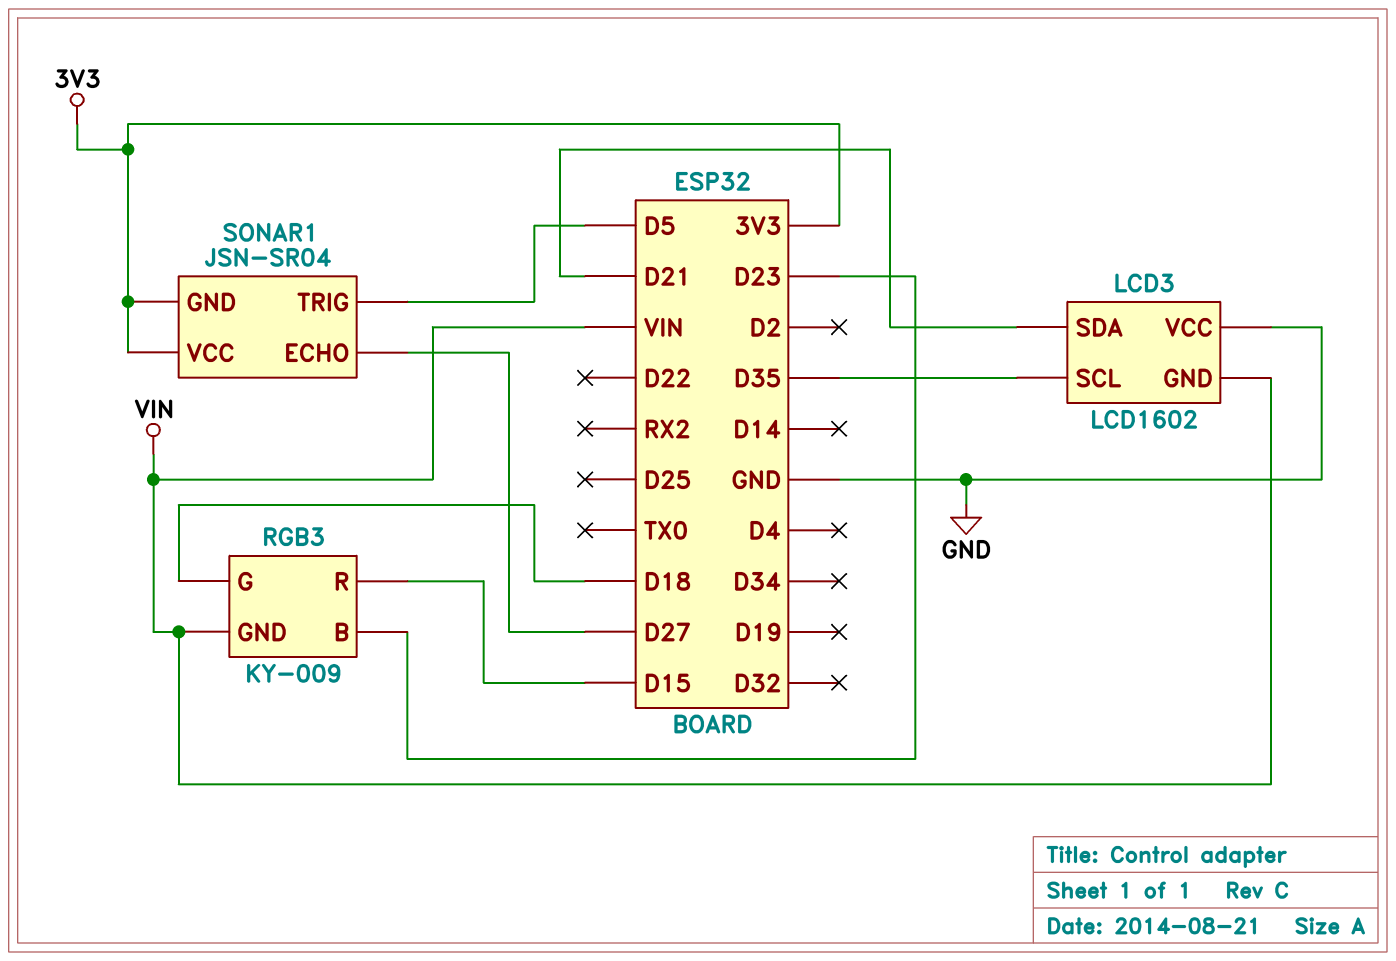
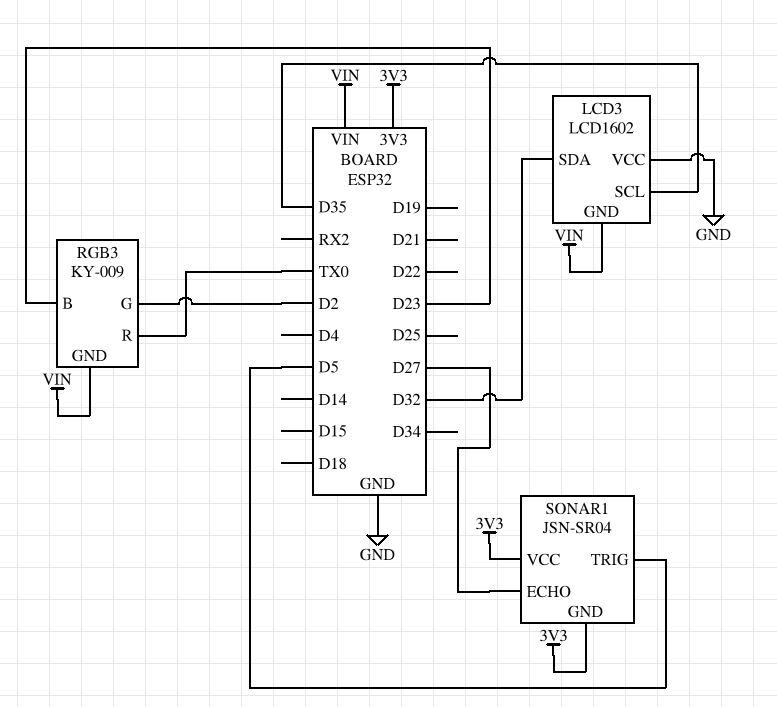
LCD3 pin SDA: D21 -> D32
RGB3 pin G: D18 -> D2
RGB3 pin R: D15 -> TX0

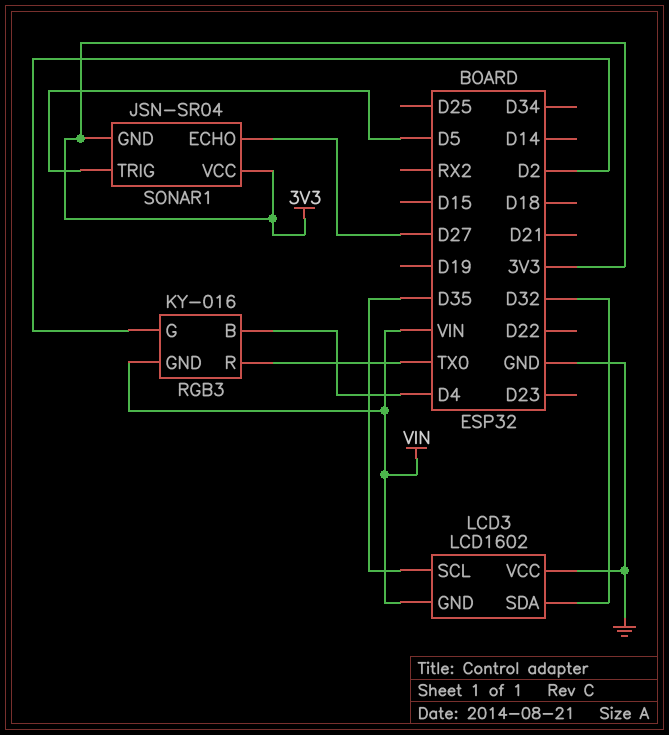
RGB3: KY-009 -> KY-016
RGB3 pin B: D23 -> D4

